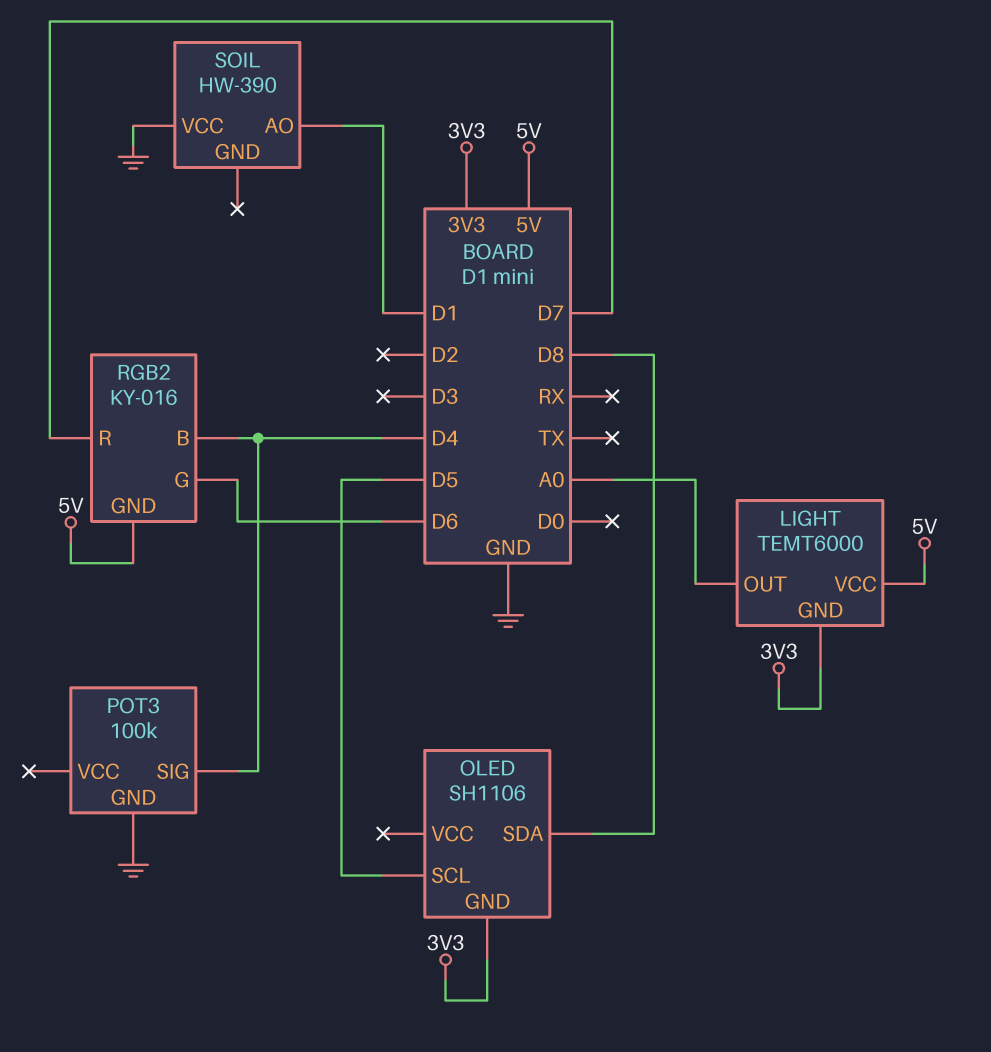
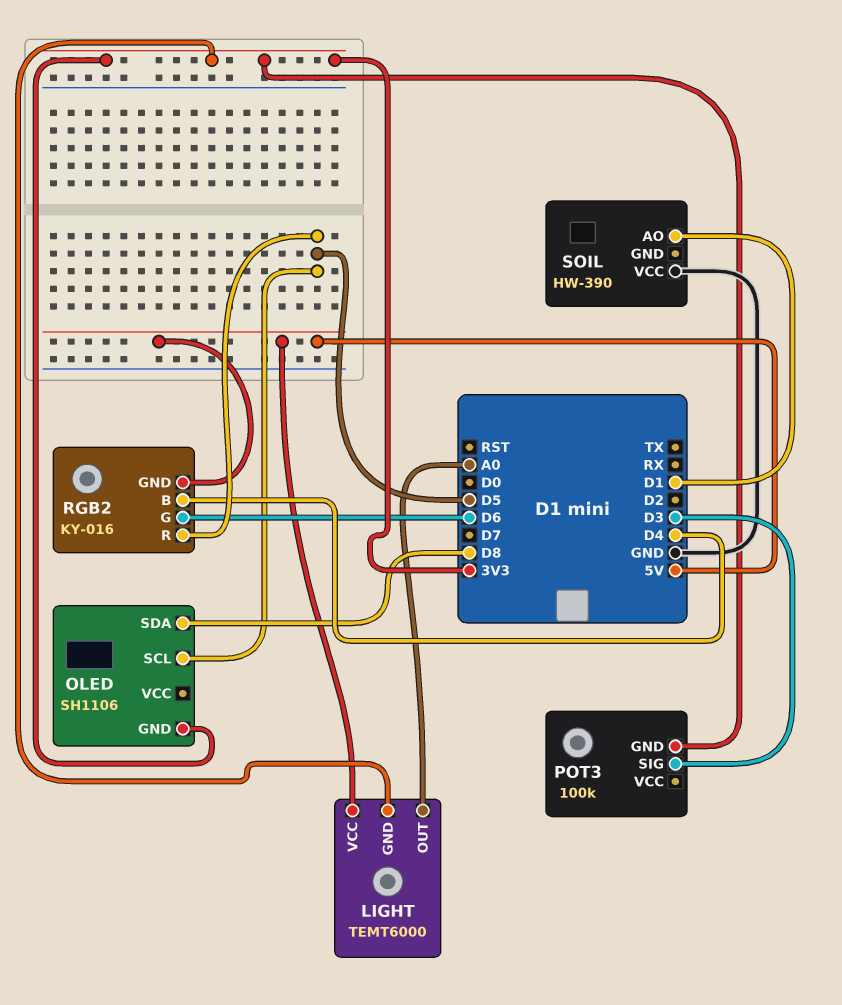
POT3 pin GND: GND -> 3V3
POT3 pin SIG: D4 -> D3
RGB2 pin R: D7 -> D5

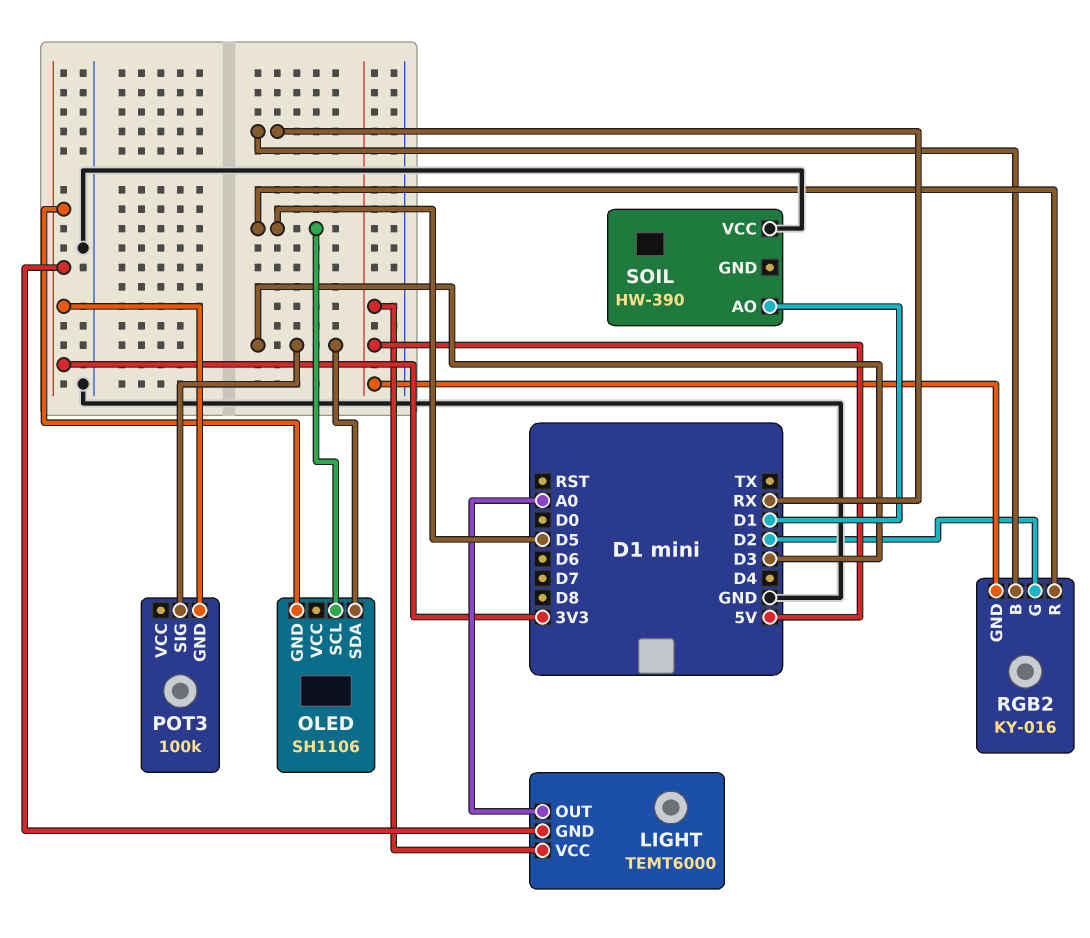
OLED pin SDA: D8 -> D3
RGB2 pin B: D4 -> RX
RGB2 pin G: D6 -> D2

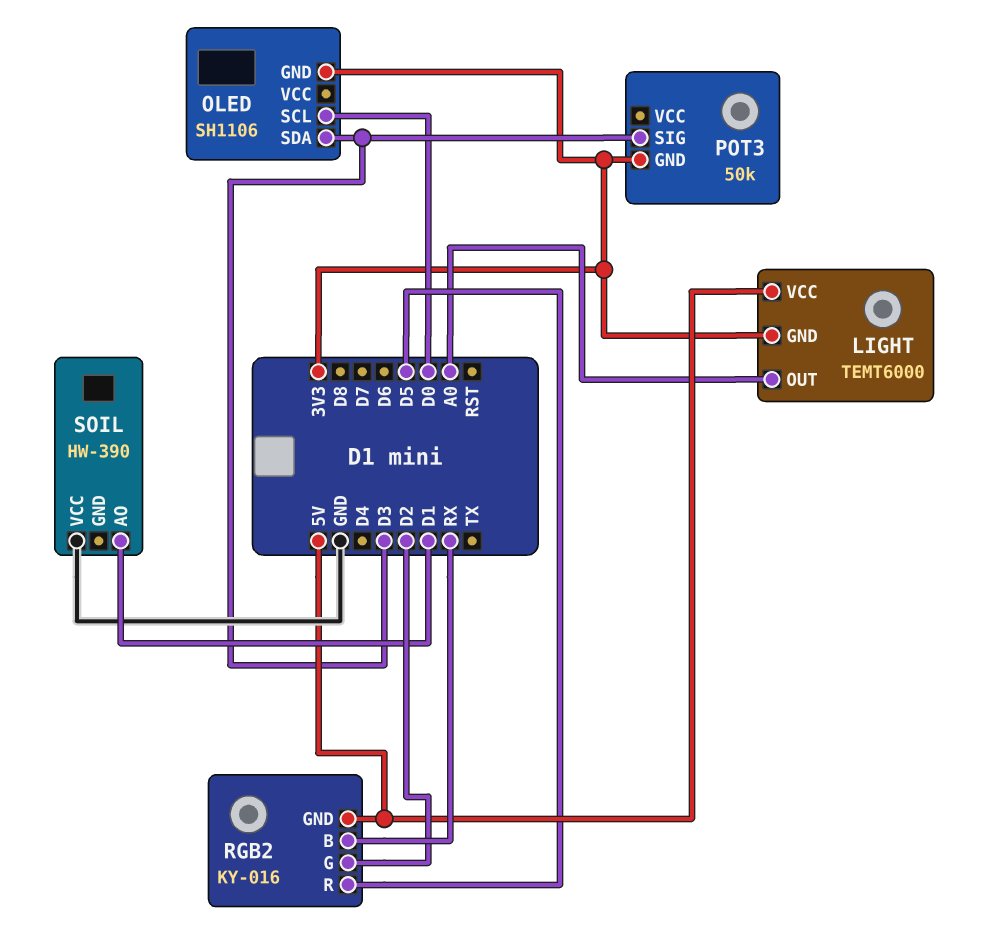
OLED pin SCL: D5 -> D0
POT3: 100k -> 50k

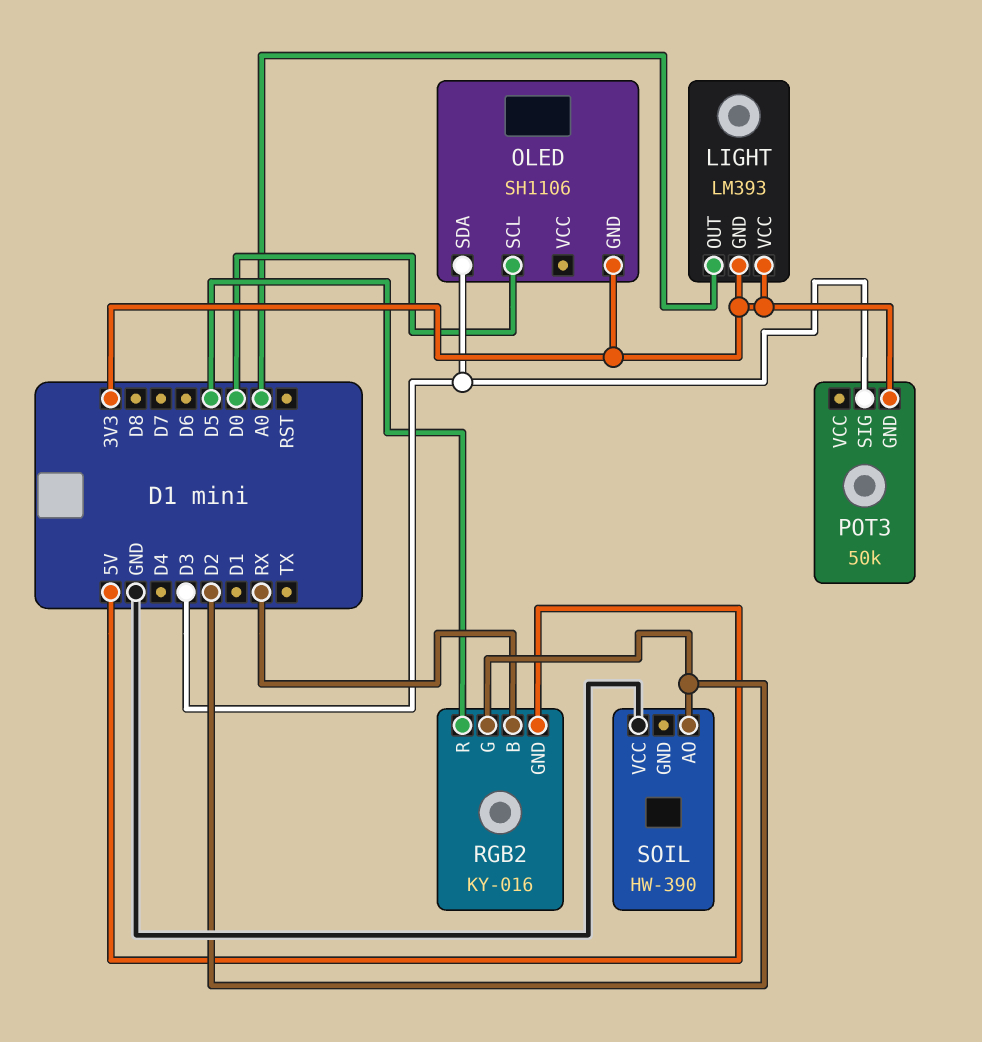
LIGHT: TEMT6000 -> LM393
LIGHT pin VCC: 5V -> 3V3
SOIL pin AO: D1 -> D2

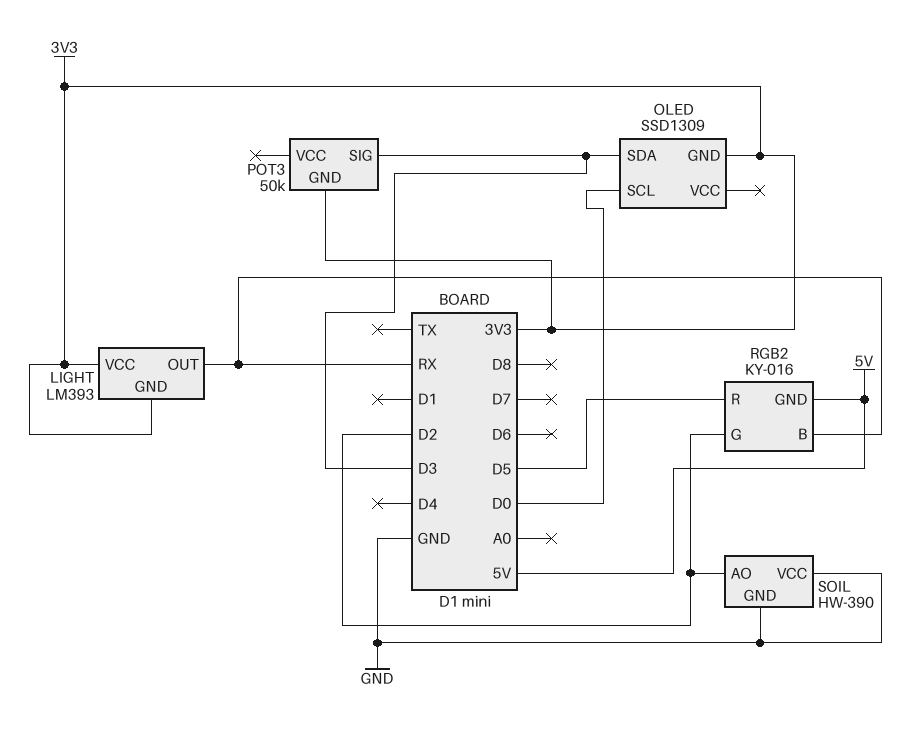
LIGHT pin OUT: A0 -> RX
OLED: SH1106 -> SSD1309
SOIL pin GND: none -> GND

